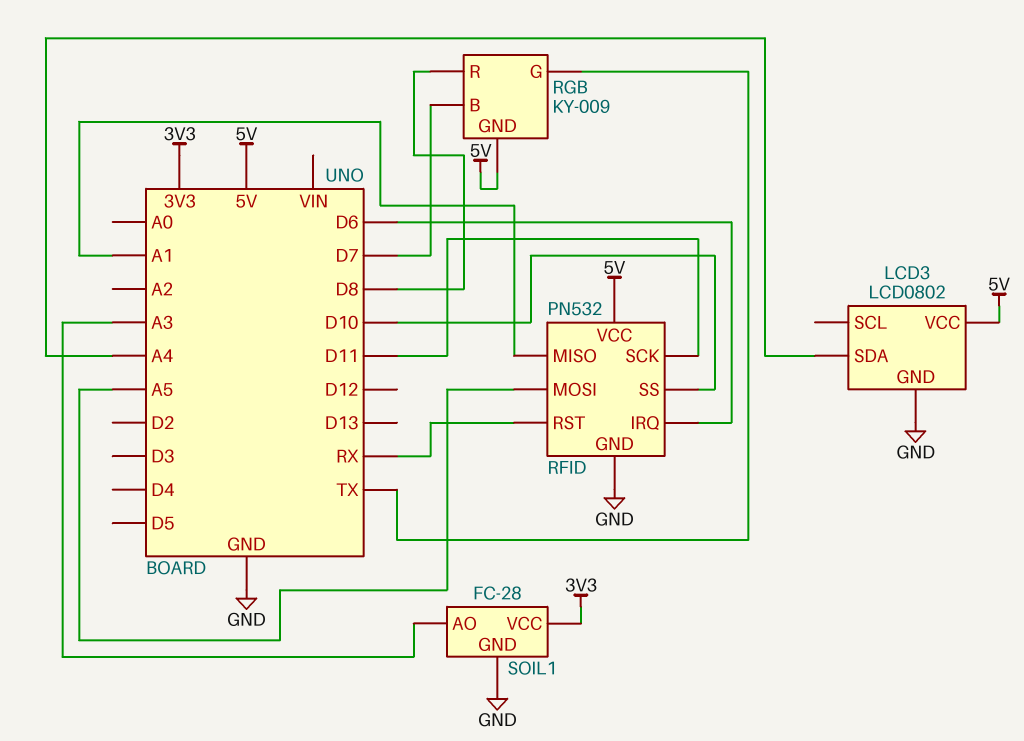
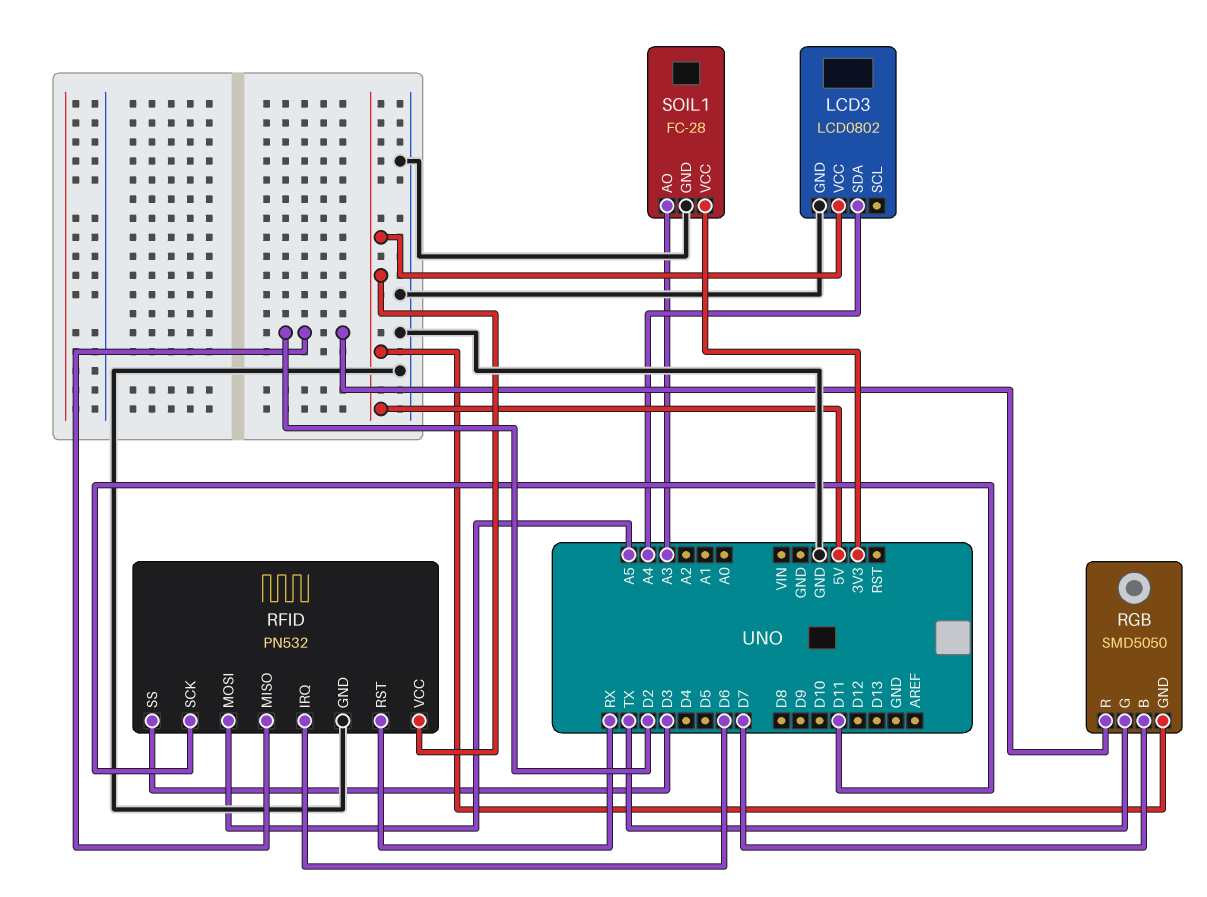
RFID pin MISO: A1 -> D2
RFID pin SS: D10 -> D3
RGB: KY-009 -> SMD5050
RGB pin R: D8 -> D2

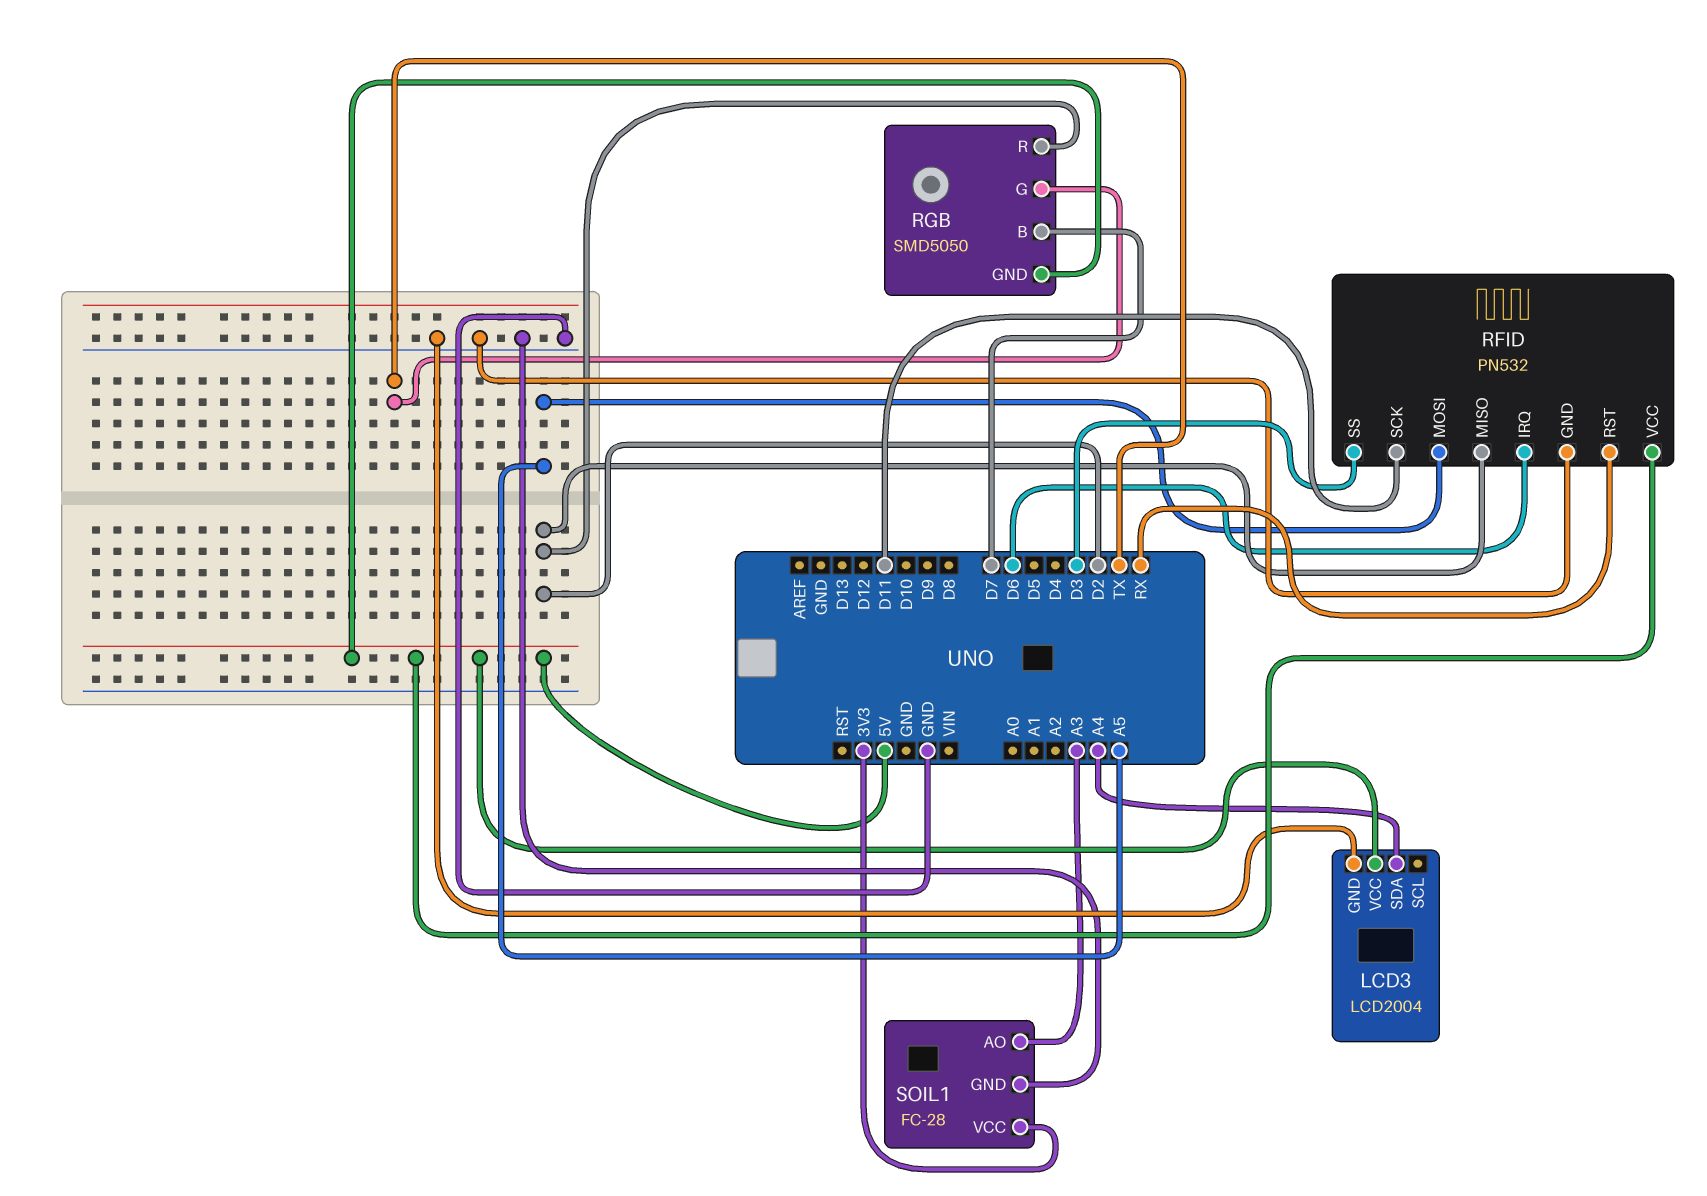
LCD3: LCD0802 -> LCD2004

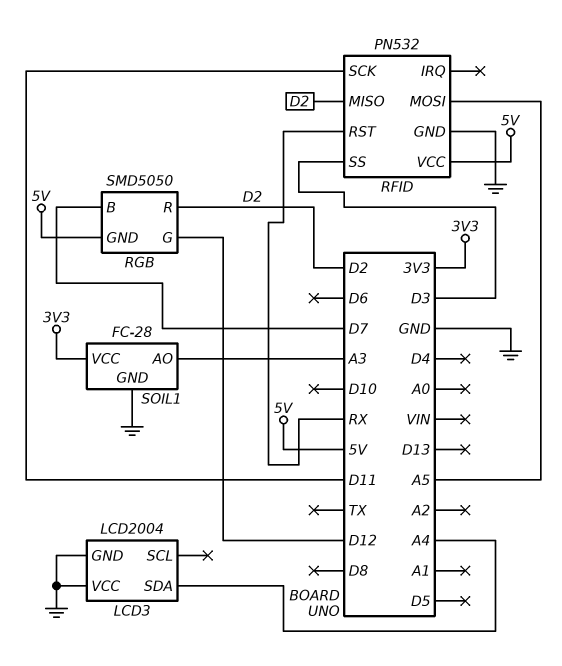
LCD3 pin VCC: 5V -> GND
RFID pin IRQ: D6 -> none
RGB pin G: TX -> D12

